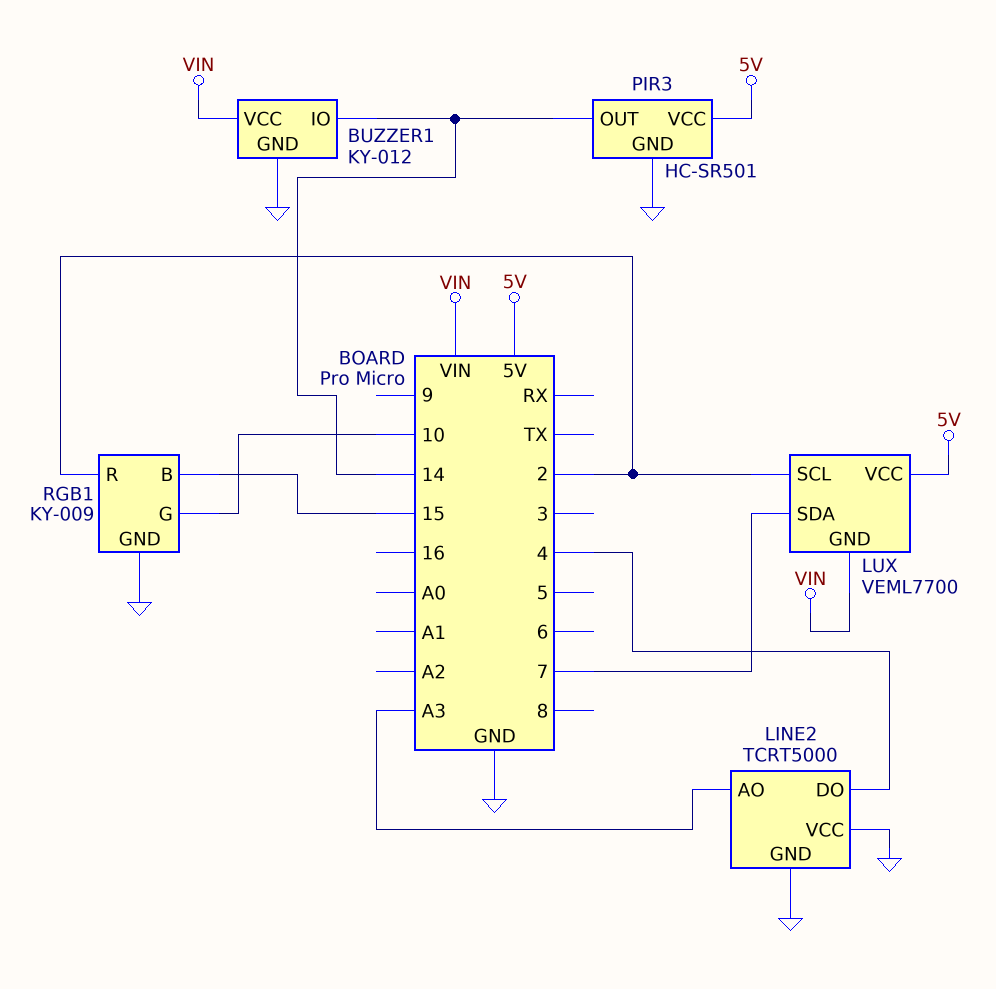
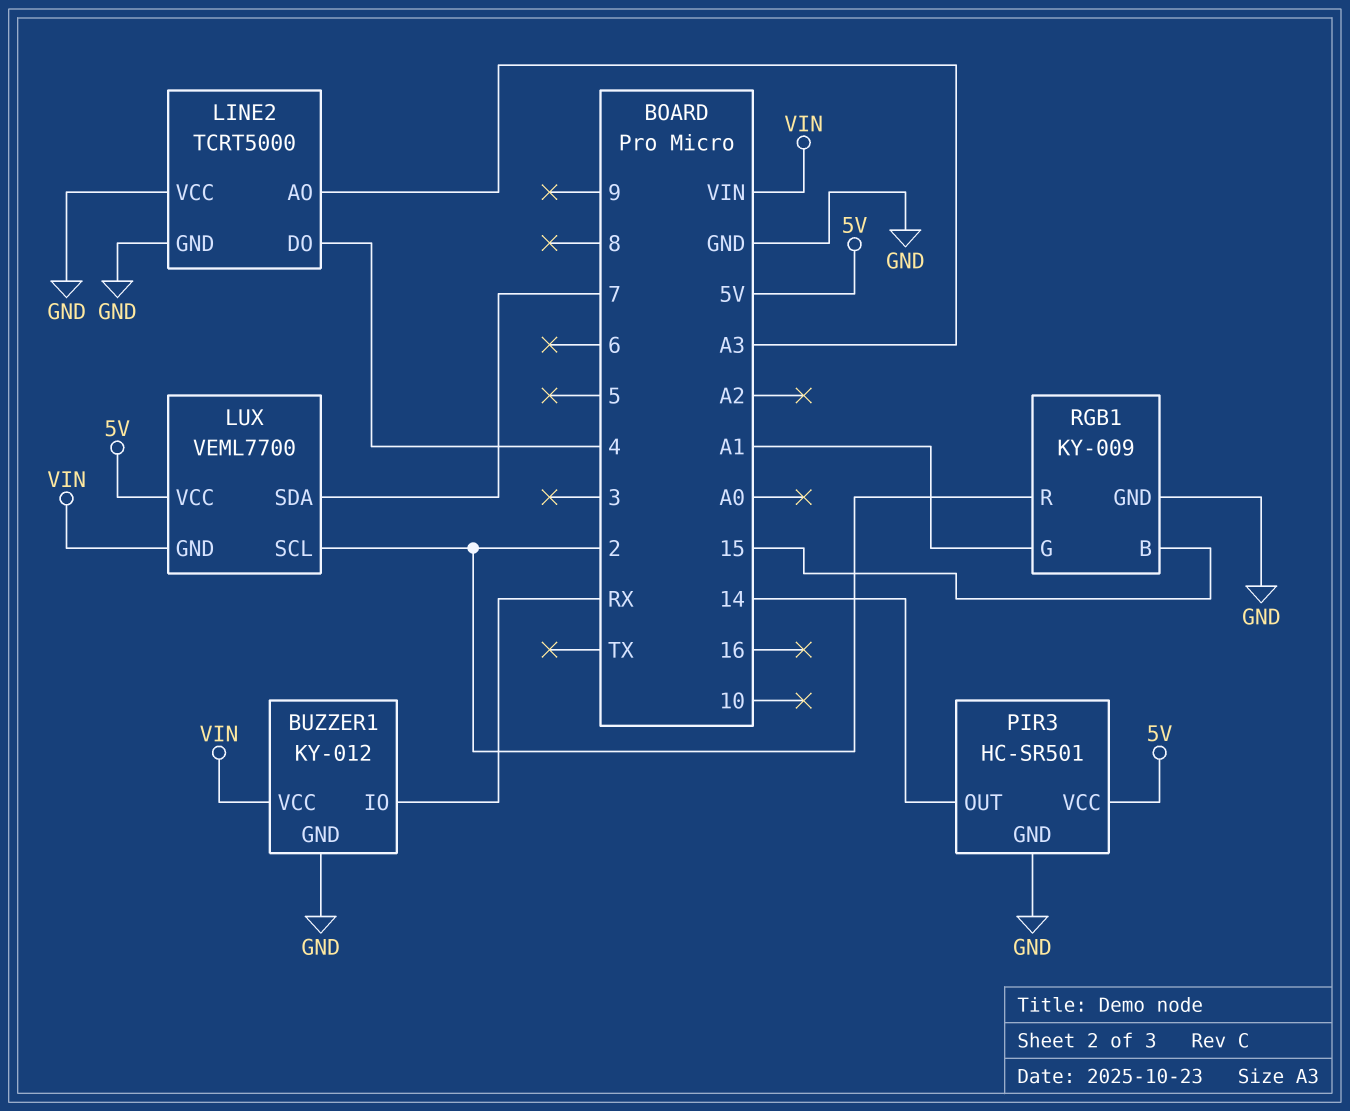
BUZZER1 pin IO: 14 -> RX
RGB1 pin G: 10 -> A1

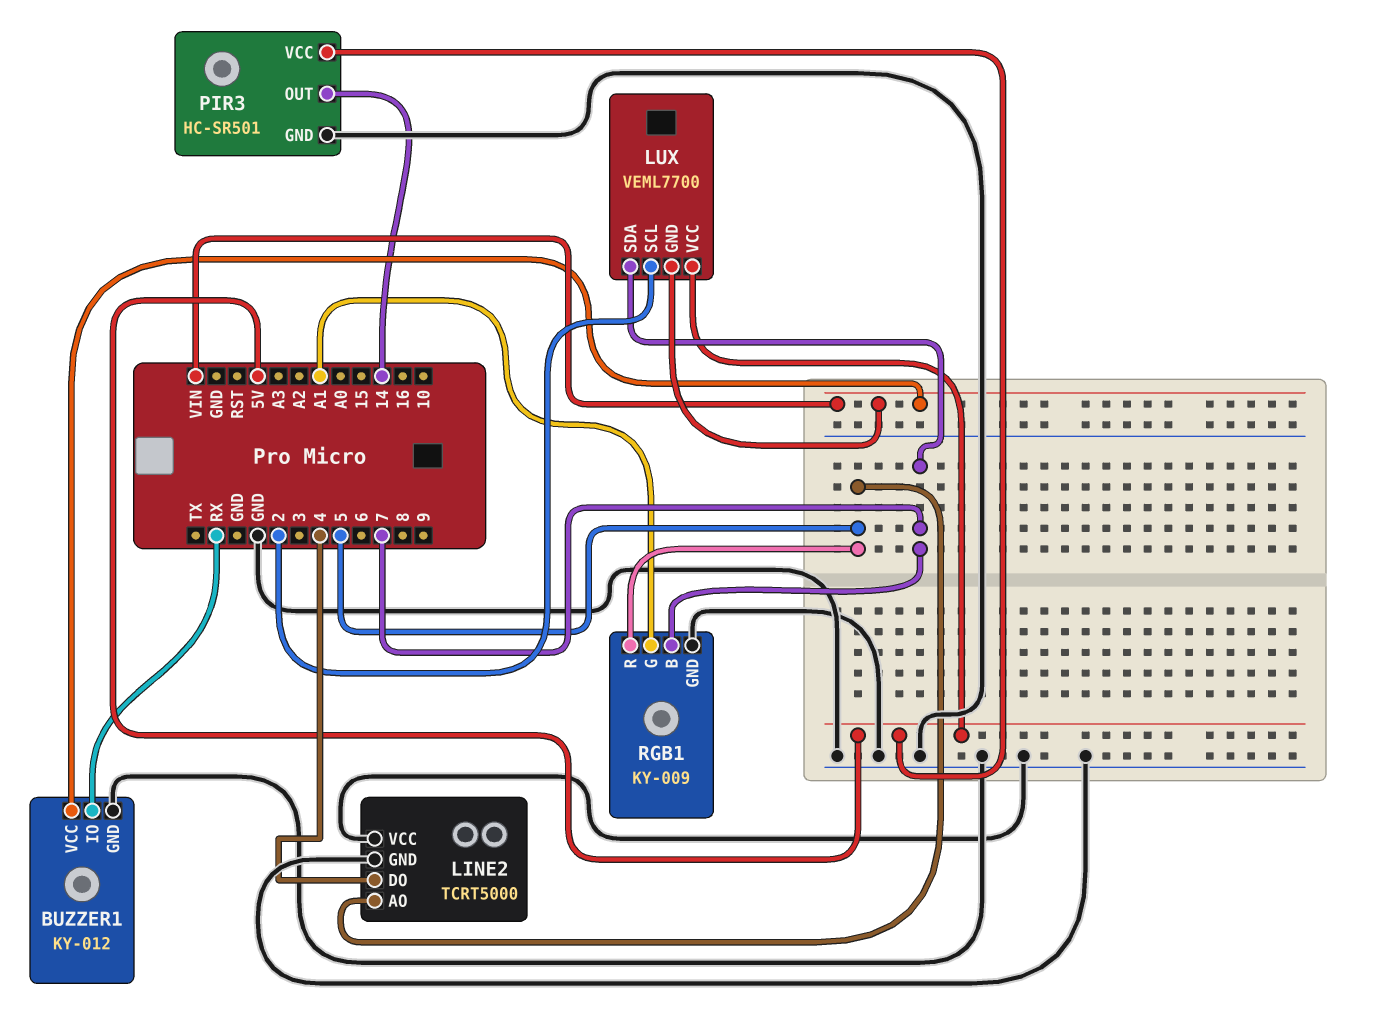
LINE2 pin AO: A3 -> 5
RGB1 pin B: 15 -> 7
RGB1 pin R: 2 -> 5

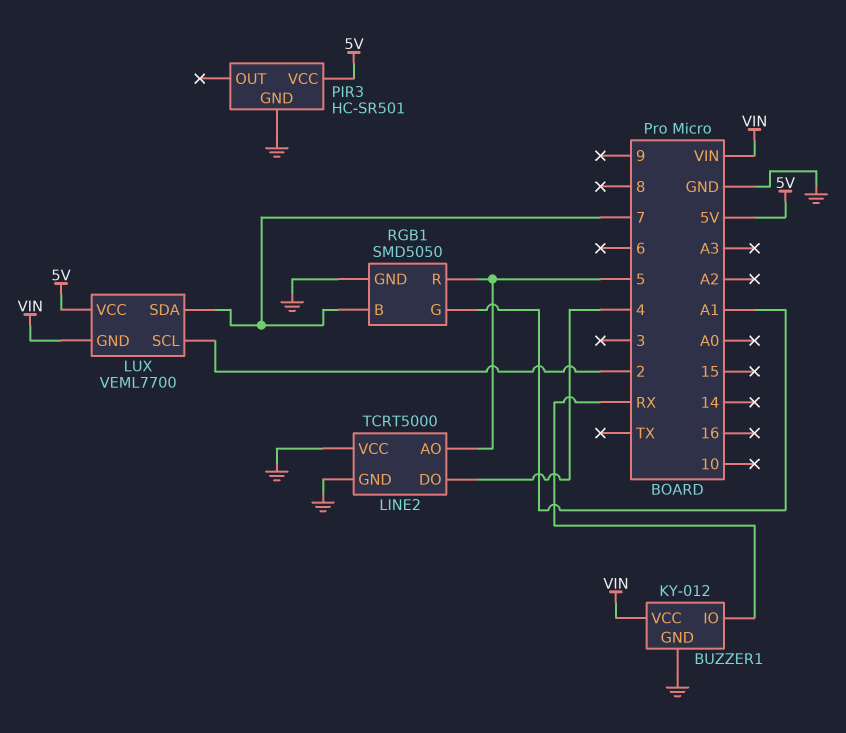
PIR3 pin OUT: 14 -> none
RGB1: KY-009 -> SMD5050

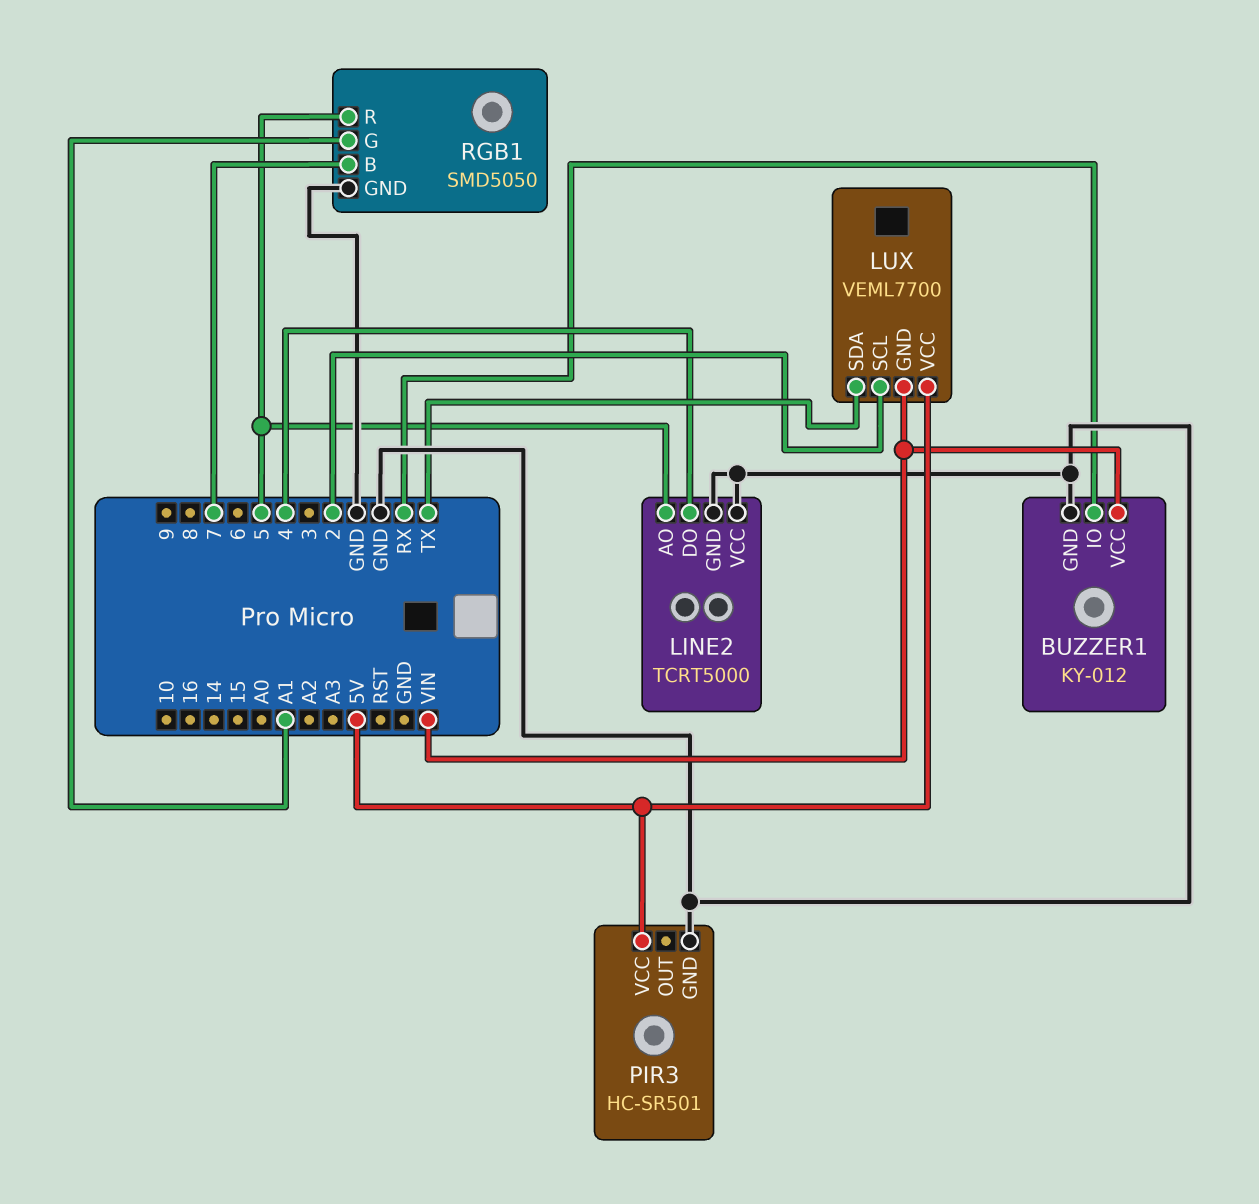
LUX pin SDA: 7 -> TX

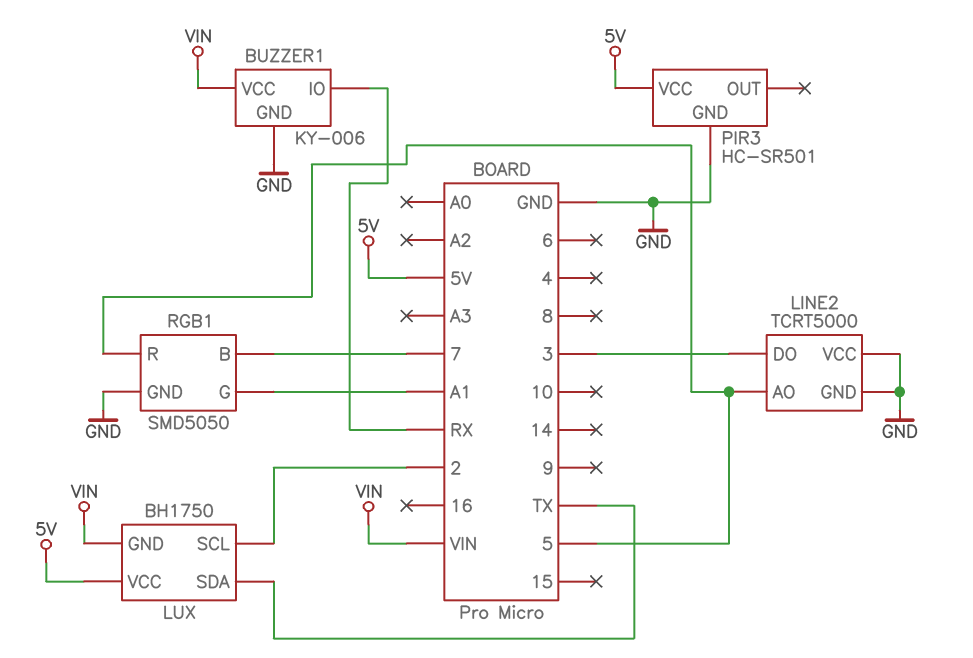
BUZZER1: KY-012 -> KY-006
LINE2 pin DO: 4 -> 3
LUX: VEML7700 -> BH1750

